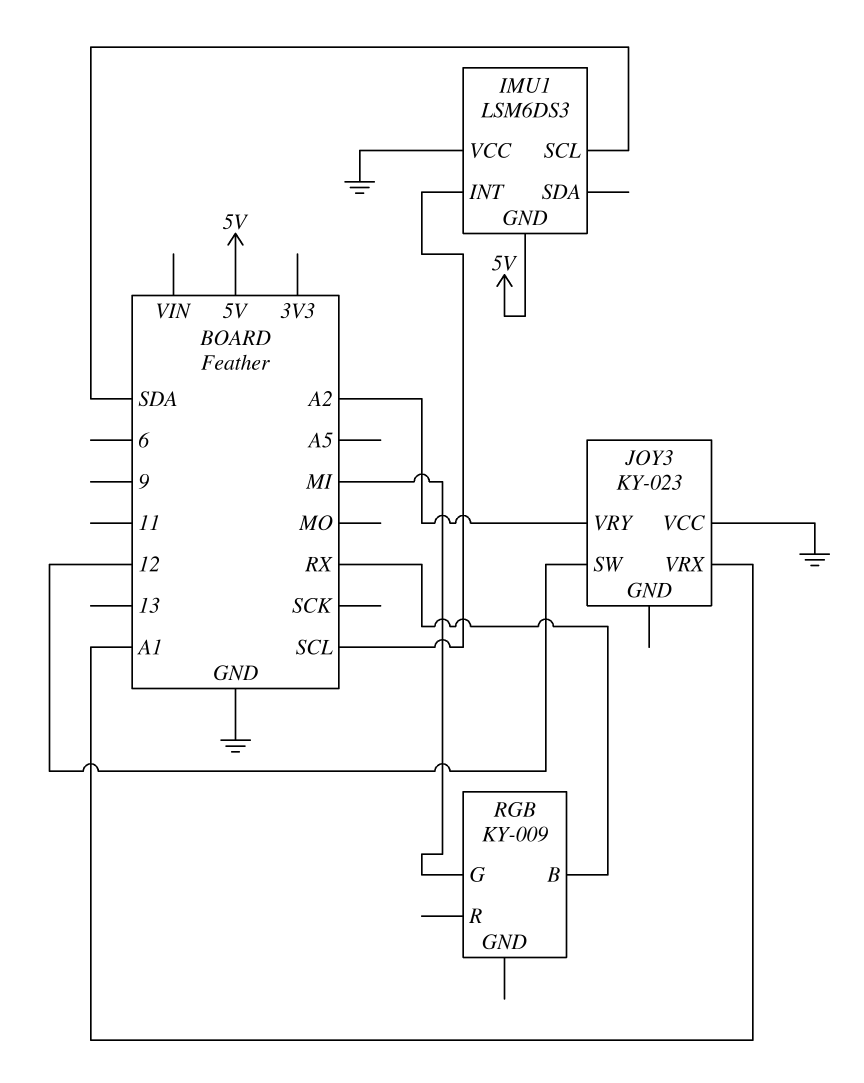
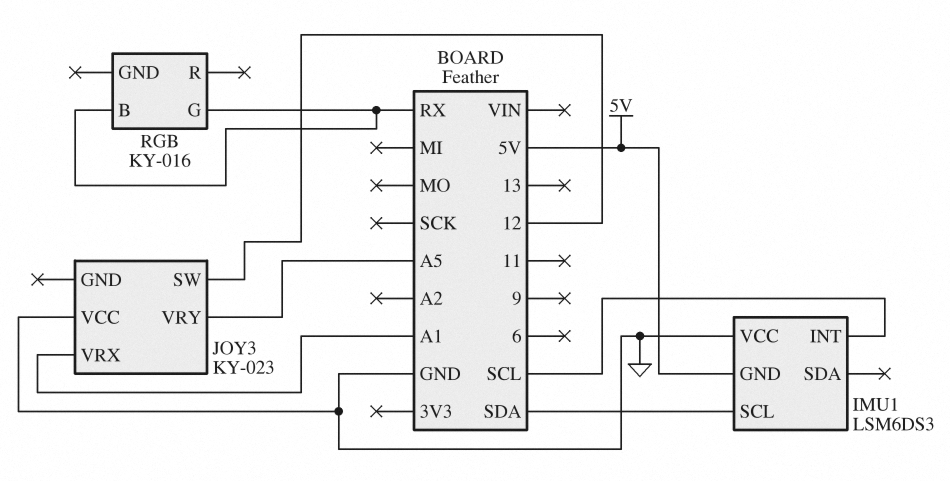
JOY3 pin VRY: A2 -> A5
RGB: KY-009 -> KY-016
RGB pin G: MI -> RX

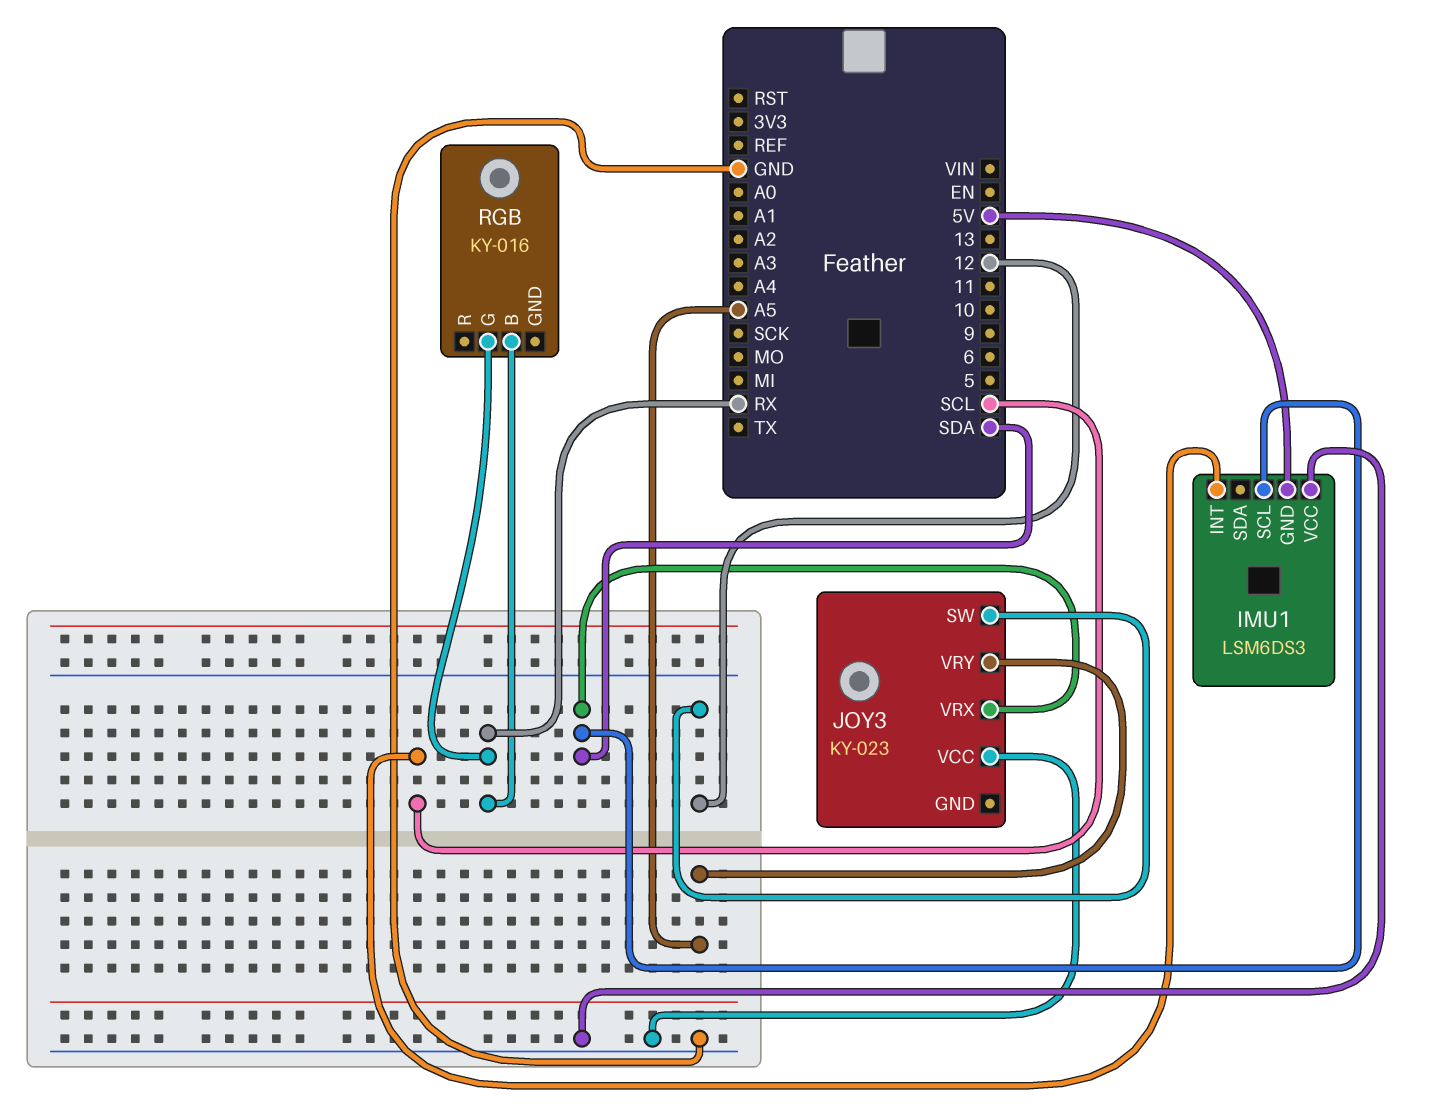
JOY3 pin VRX: A1 -> SDA

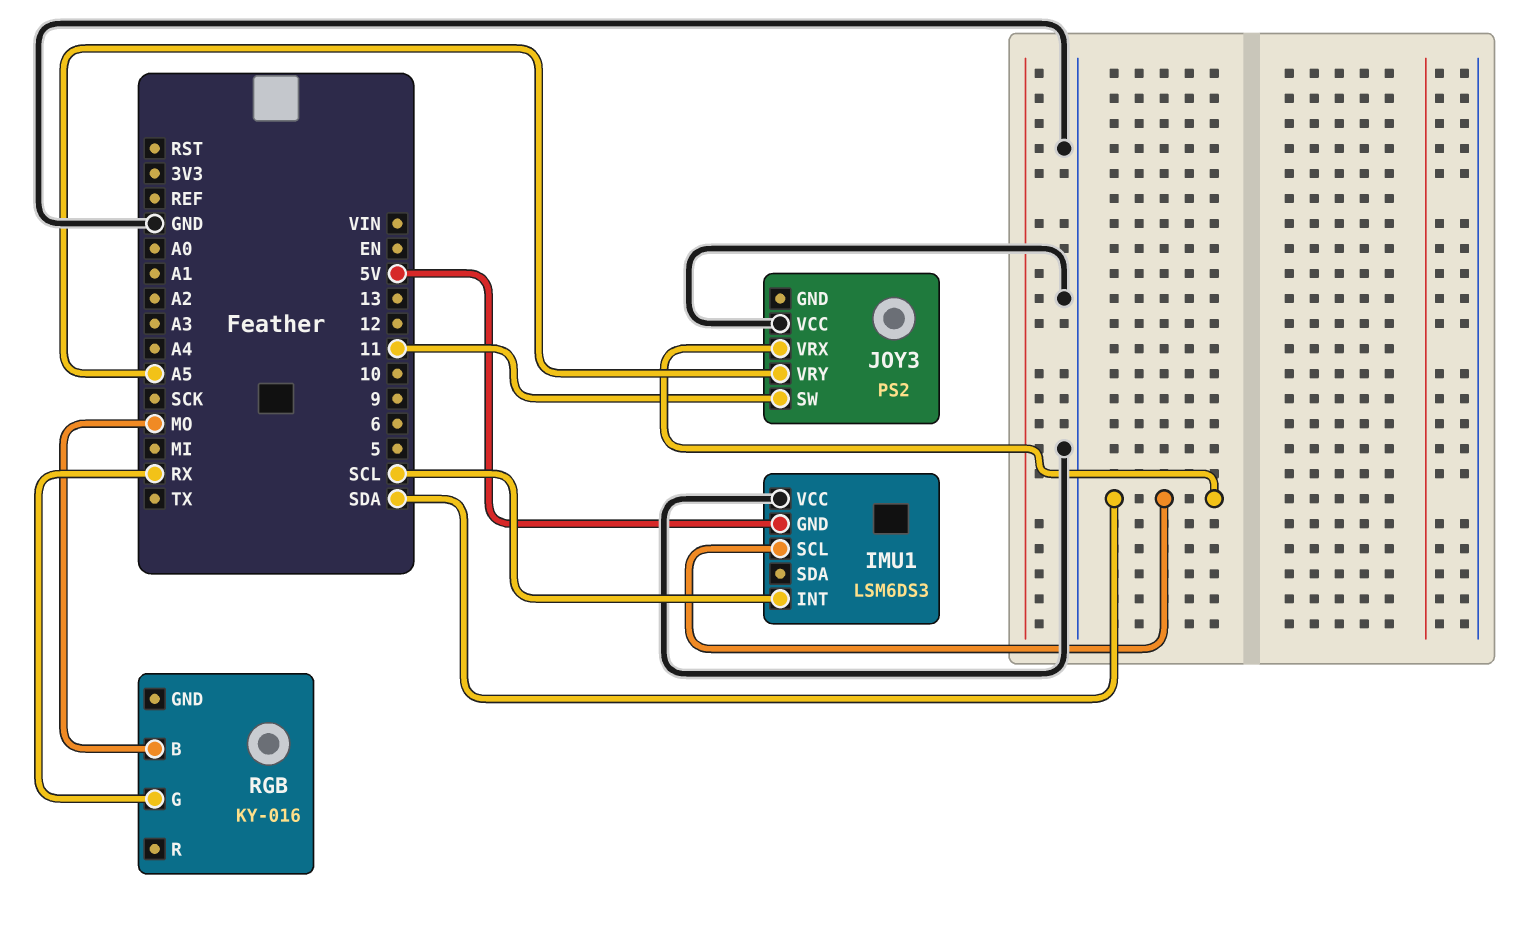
JOY3: KY-023 -> PS2
JOY3 pin SW: 12 -> 11
RGB pin B: RX -> MO

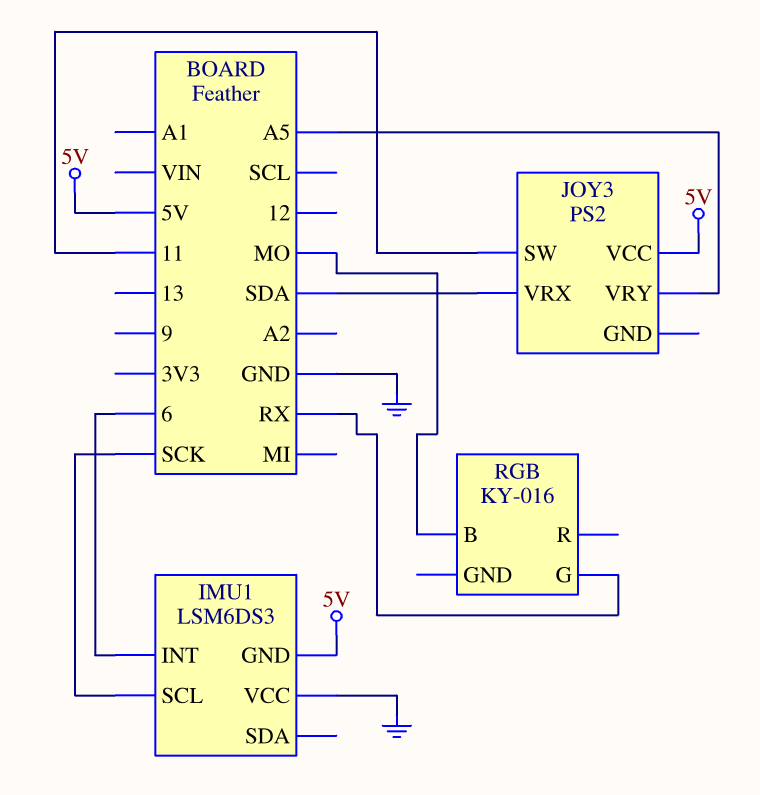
IMU1 pin INT: SCL -> 6
IMU1 pin SCL: SDA -> SCK
JOY3 pin VCC: GND -> 5V

